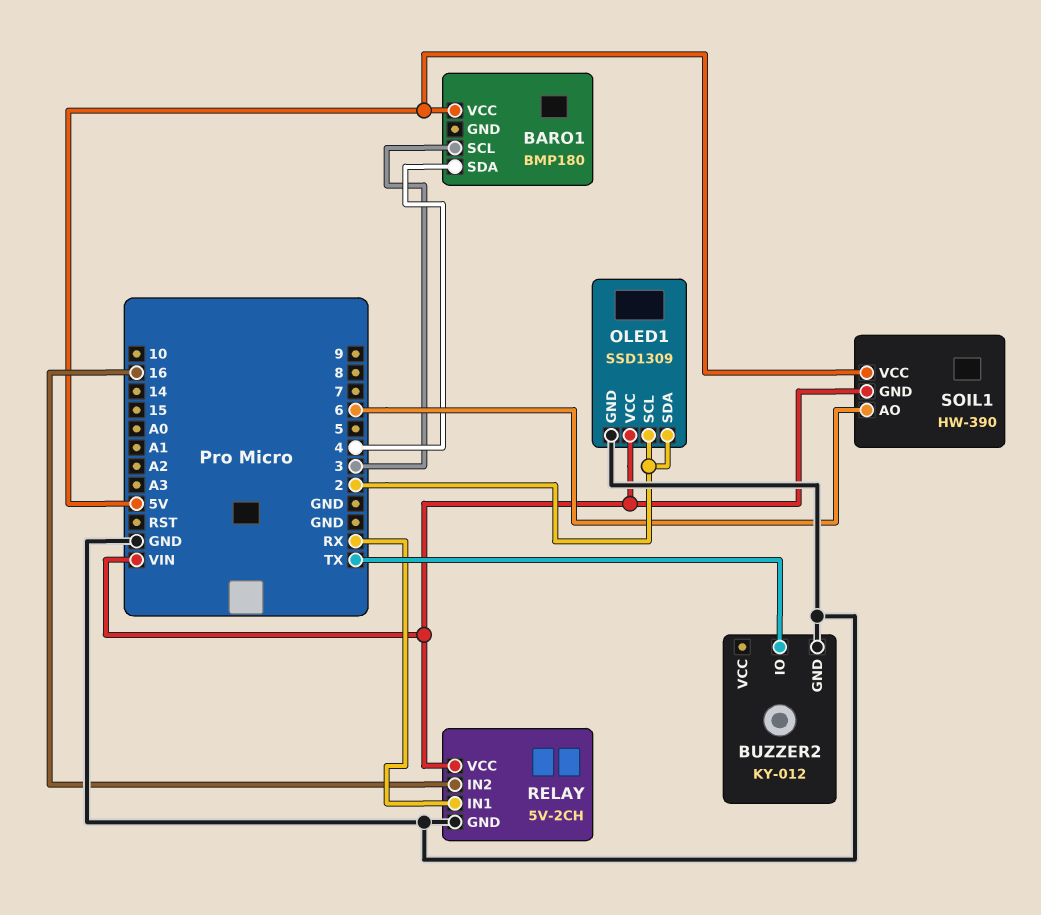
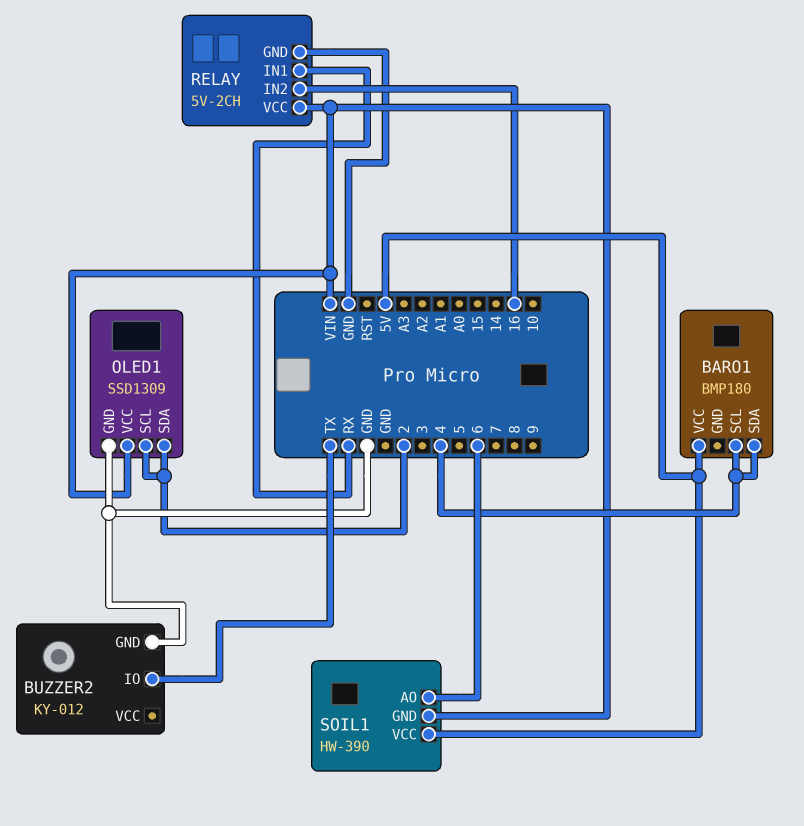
BARO1 pin SCL: 3 -> 4

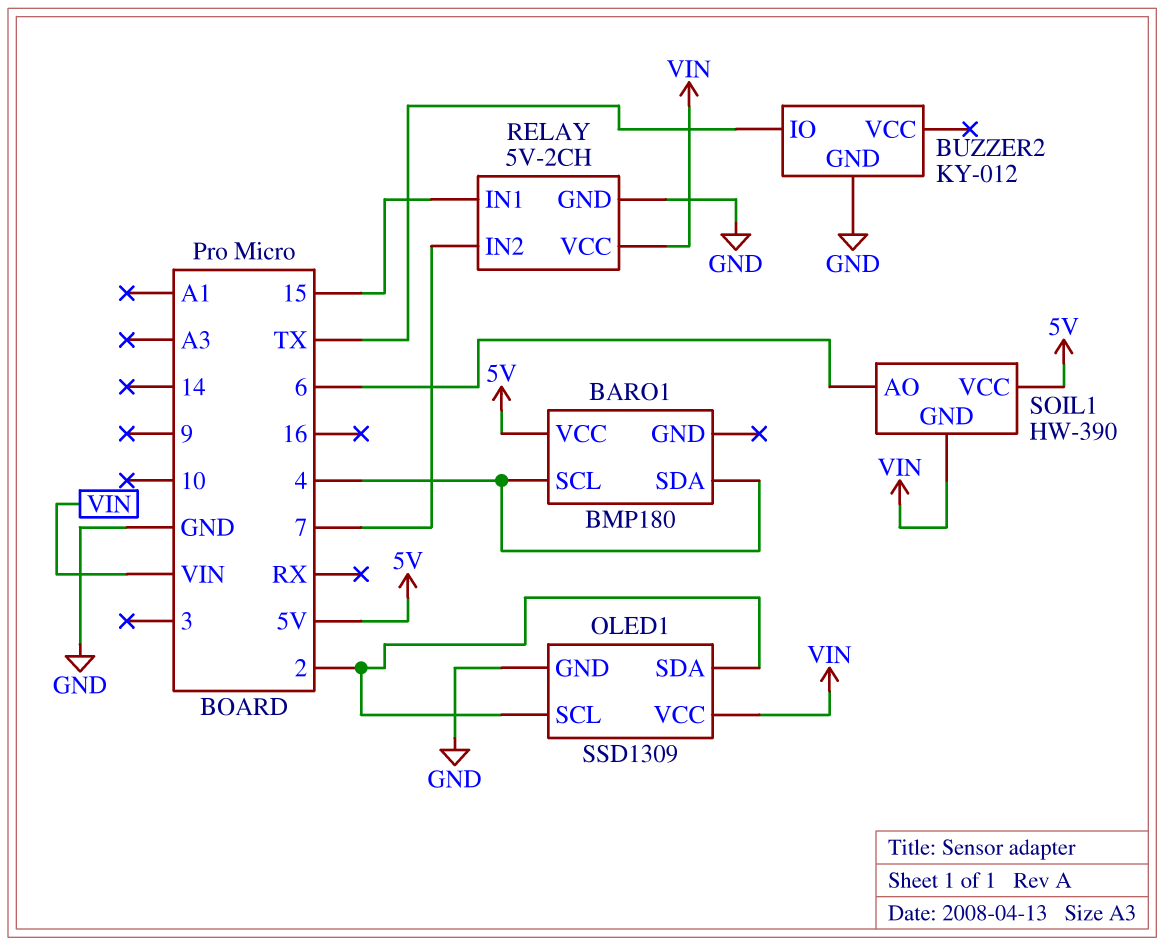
RELAY pin IN1: RX -> 15
RELAY pin IN2: 16 -> 7

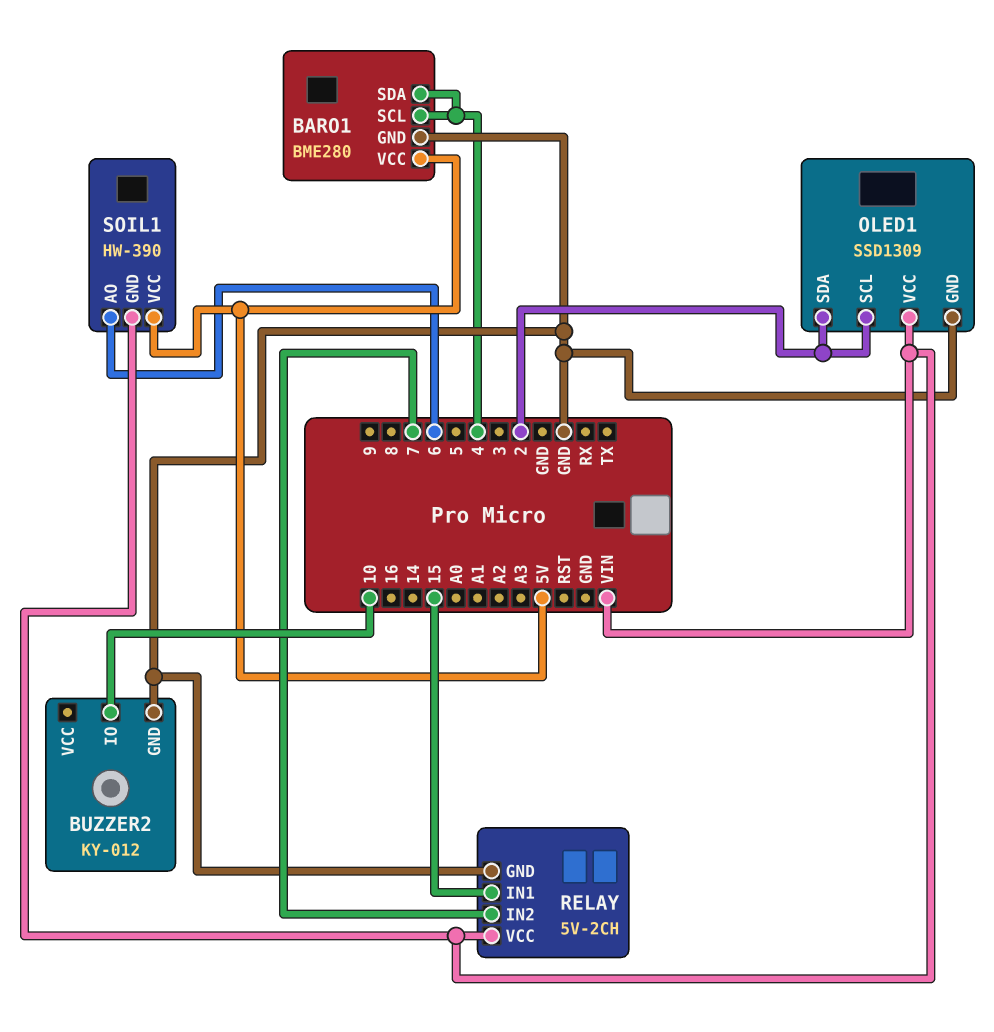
BARO1: BMP180 -> BME280
BARO1 pin GND: none -> GND
BUZZER2 pin IO: TX -> 10

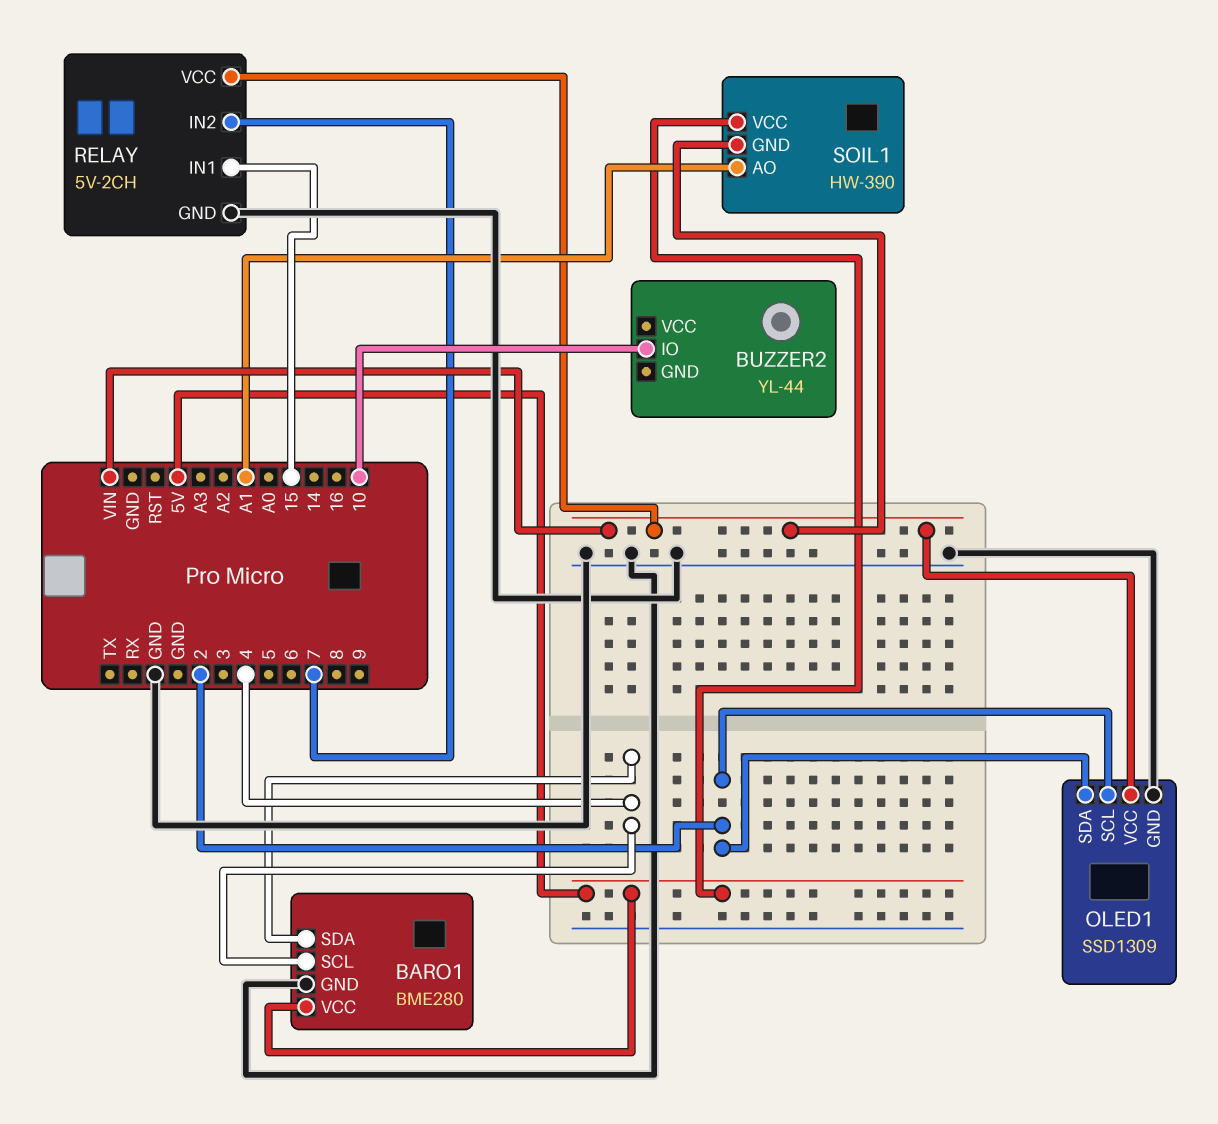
BUZZER2: KY-012 -> YL-44
BUZZER2 pin GND: GND -> none
SOIL1 pin AO: 6 -> A1

